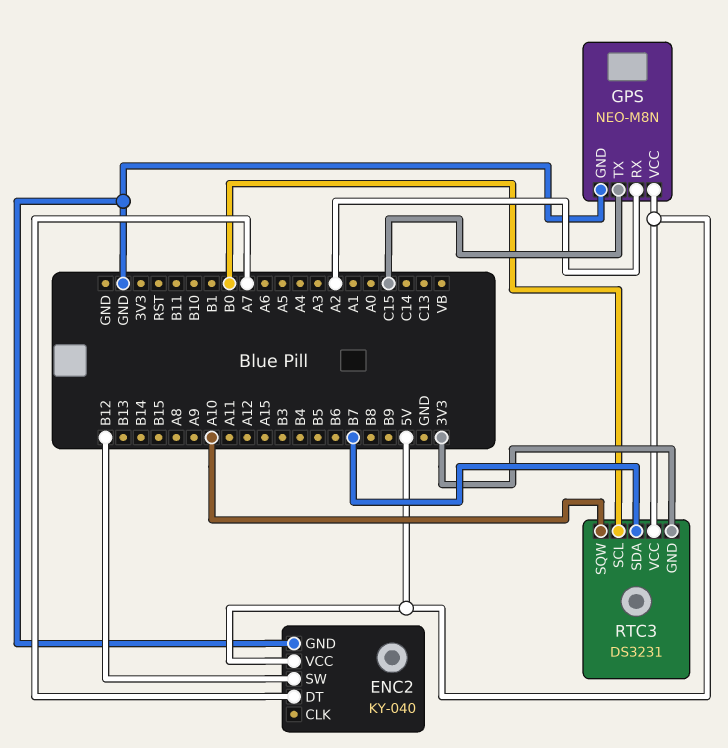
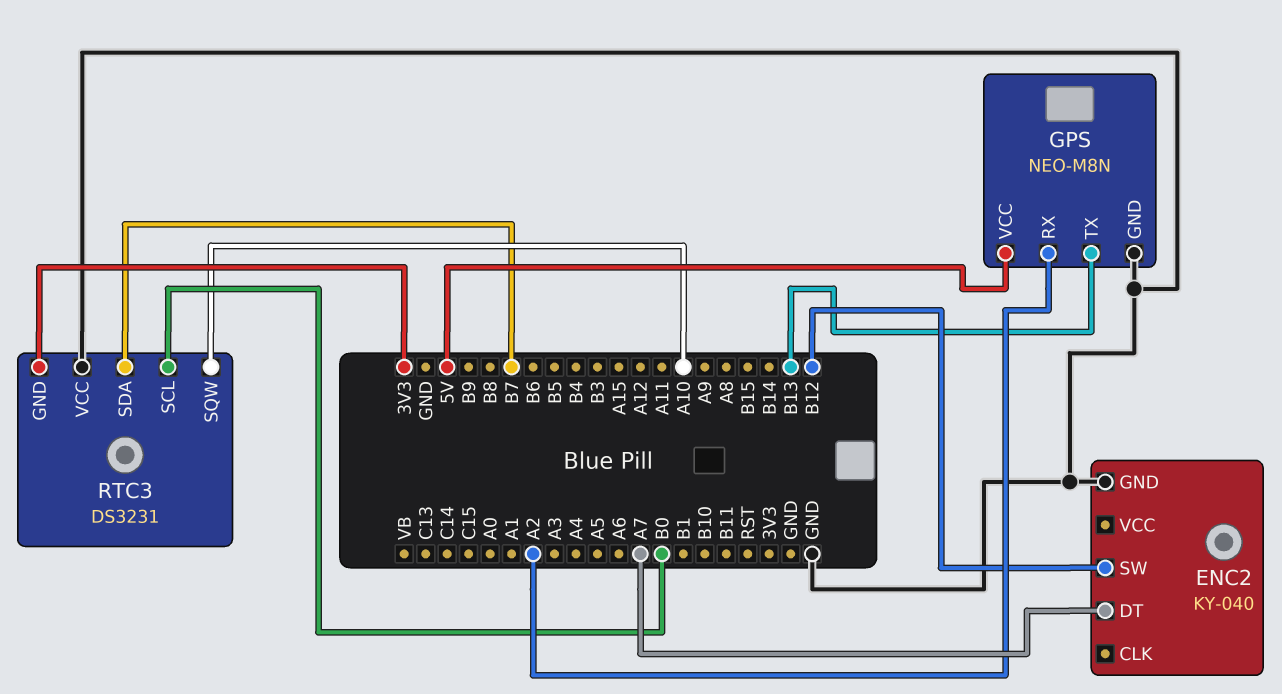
ENC2 pin VCC: 5V -> none
GPS pin TX: C15 -> B13
RTC3 pin VCC: 5V -> GND

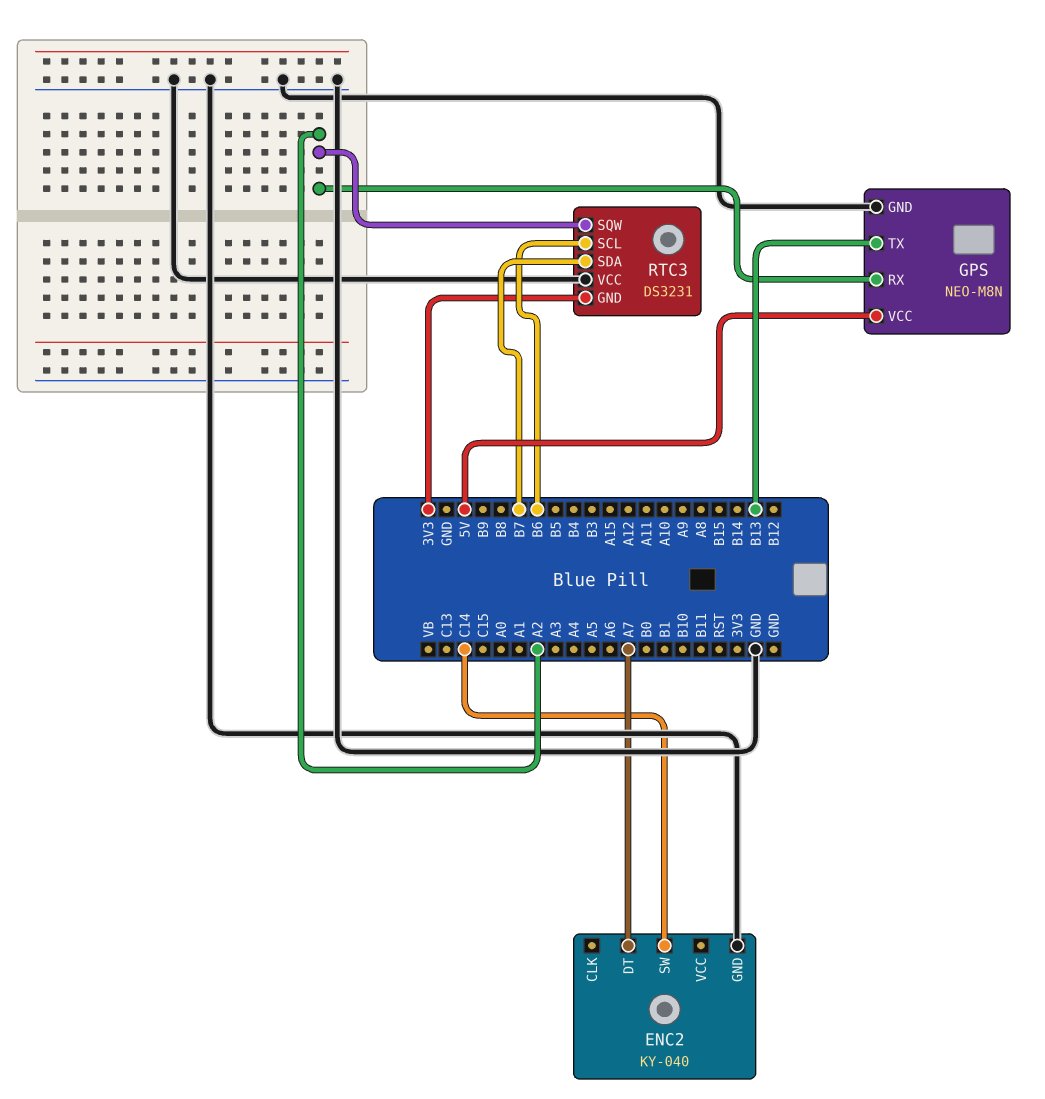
ENC2 pin SW: B12 -> C14
RTC3 pin SCL: B0 -> B6
RTC3 pin SQW: A10 -> A2

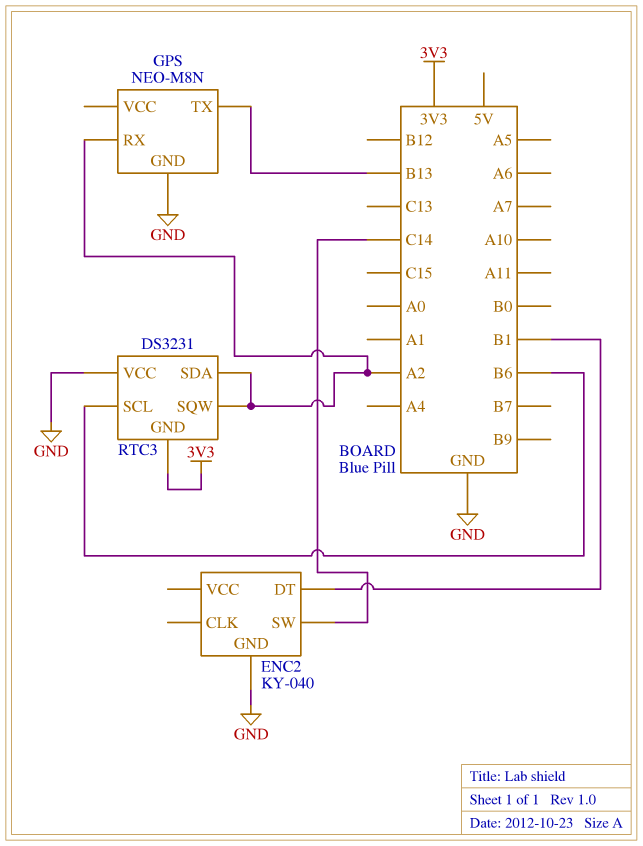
ENC2 pin DT: A7 -> B1
GPS pin VCC: 5V -> none
RTC3 pin SDA: B7 -> A2

